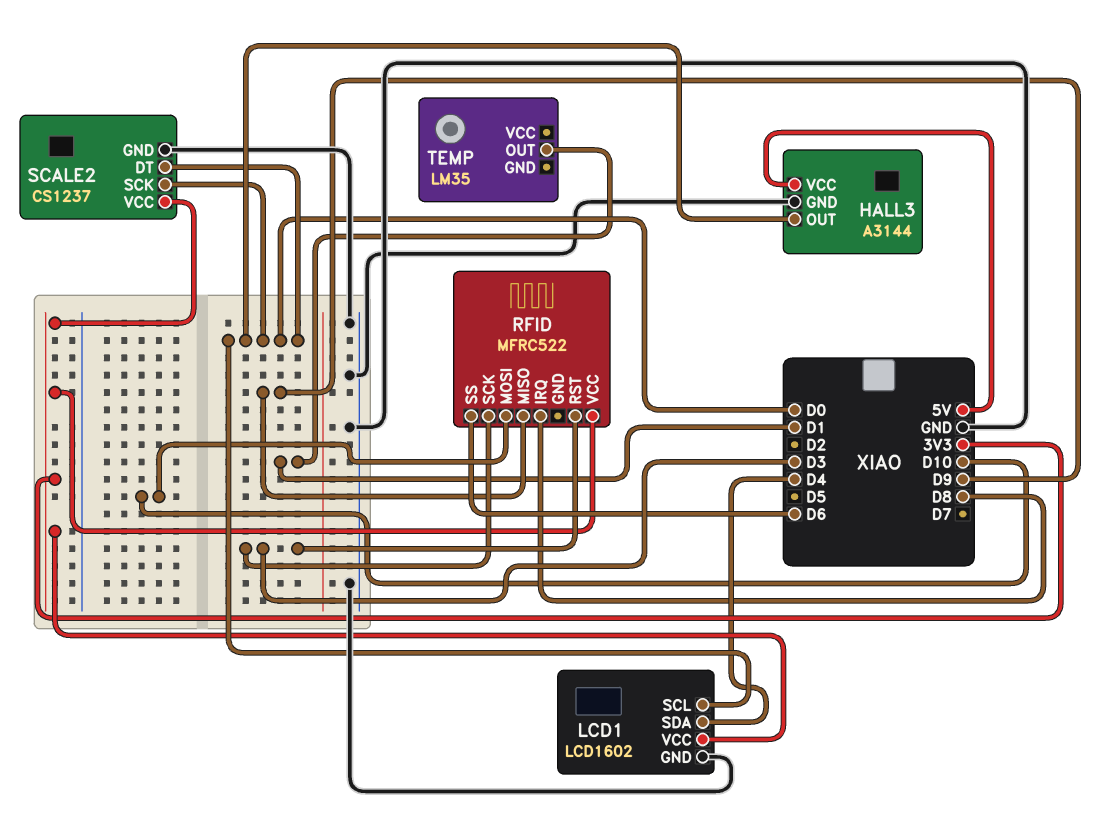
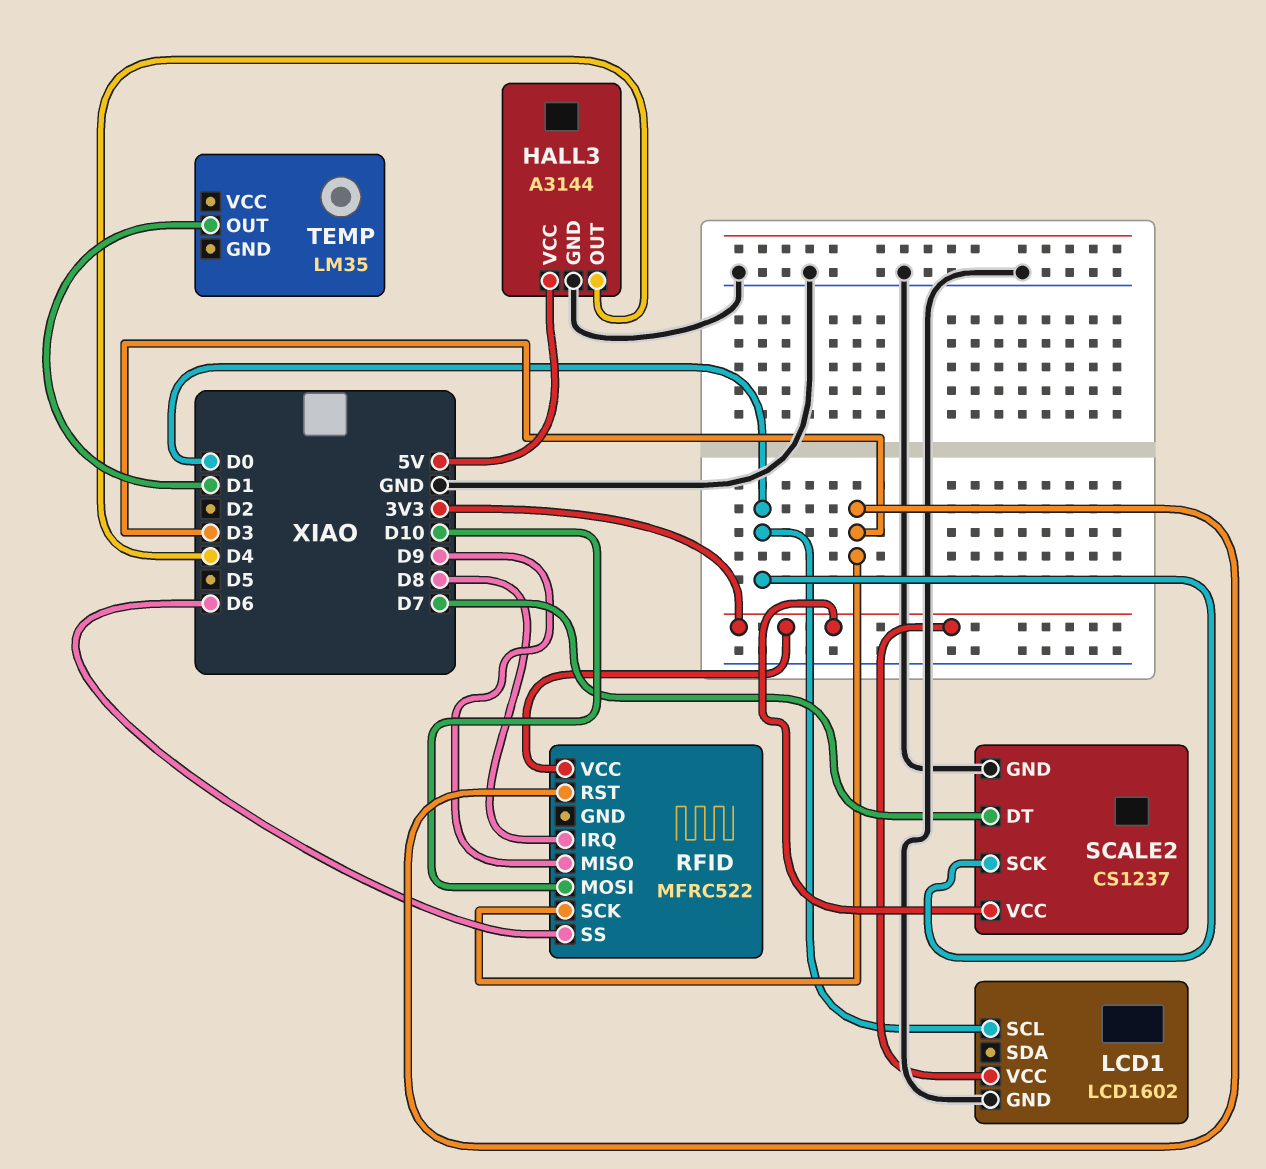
HALL3 pin OUT: D0 -> D4
LCD1 pin SDA: D4 -> none
SCALE2 pin DT: D0 -> D7

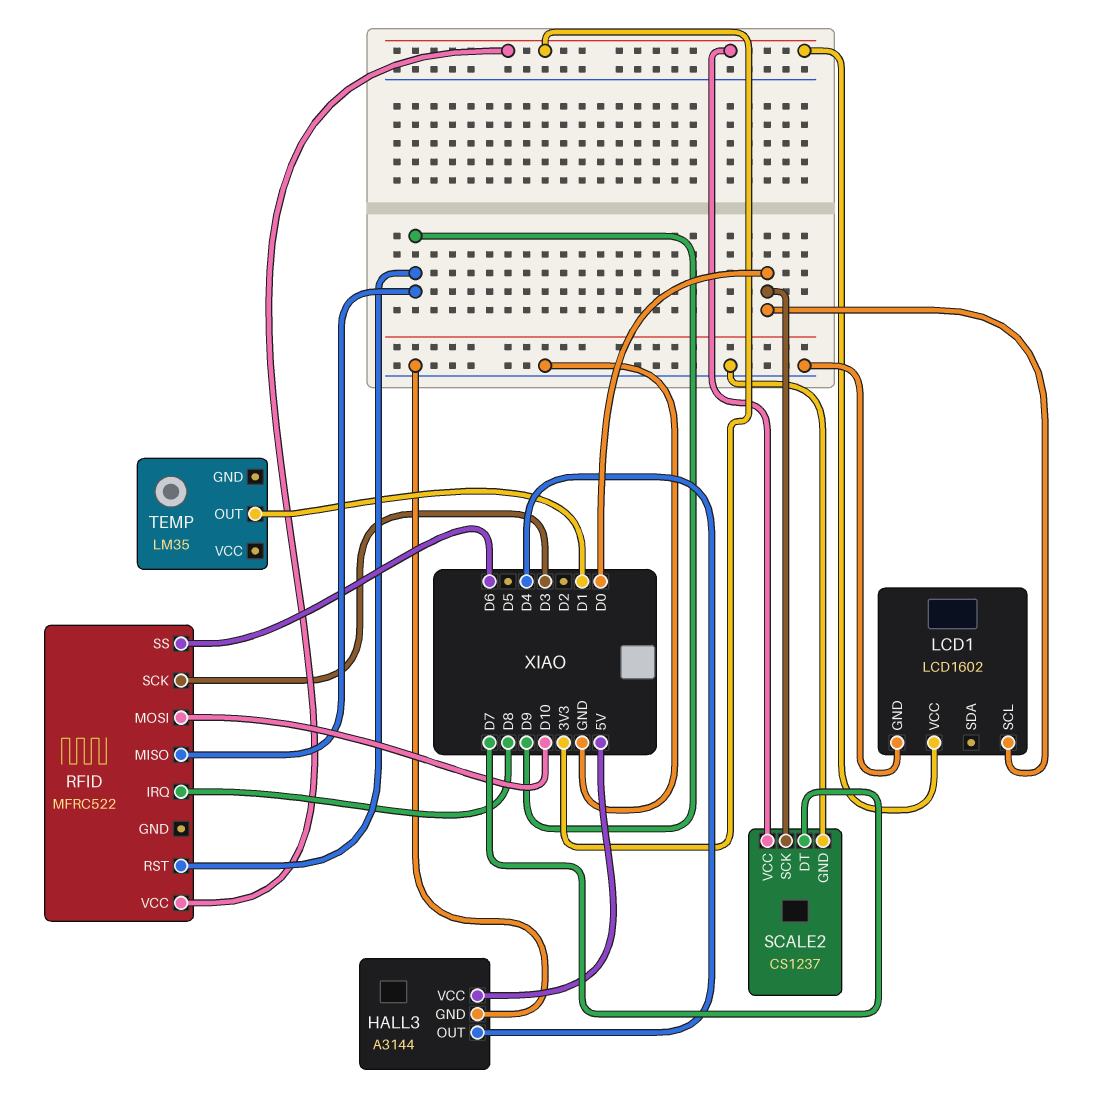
RFID pin RST: D3 -> D9

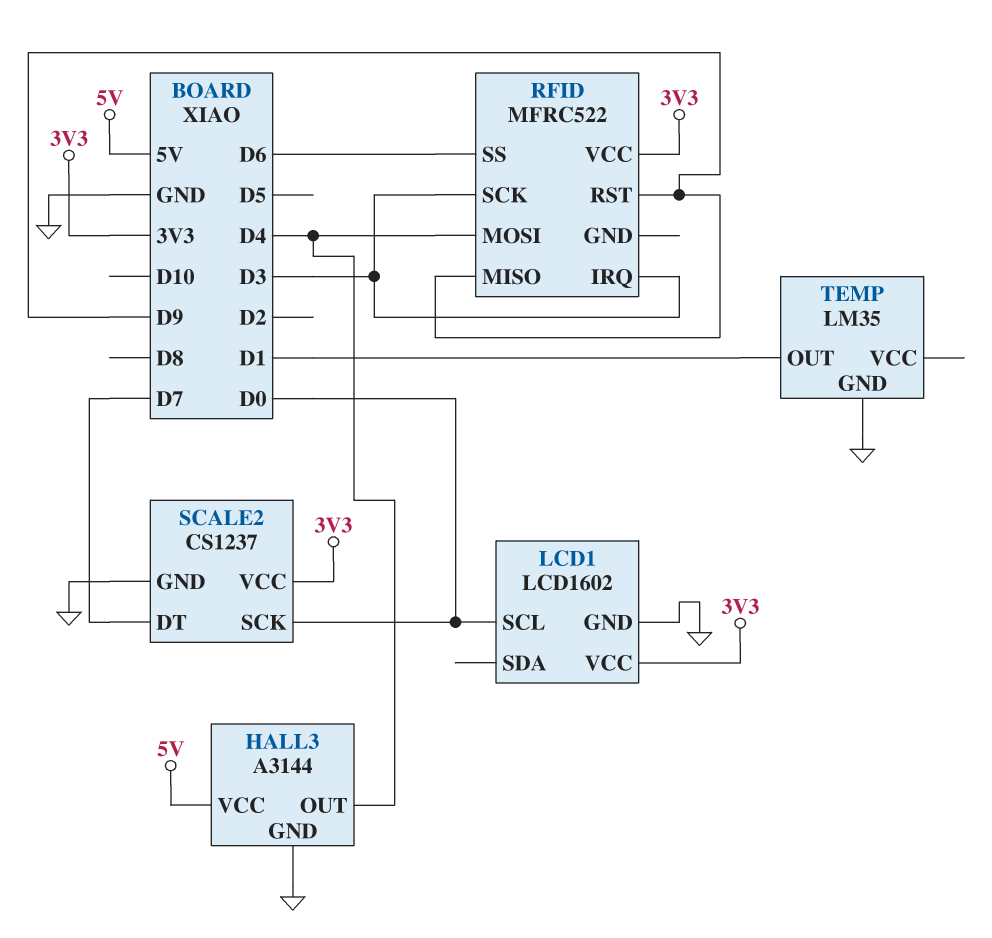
RFID pin IRQ: D8 -> D3
RFID pin MOSI: D10 -> D4
TEMP pin GND: none -> GND

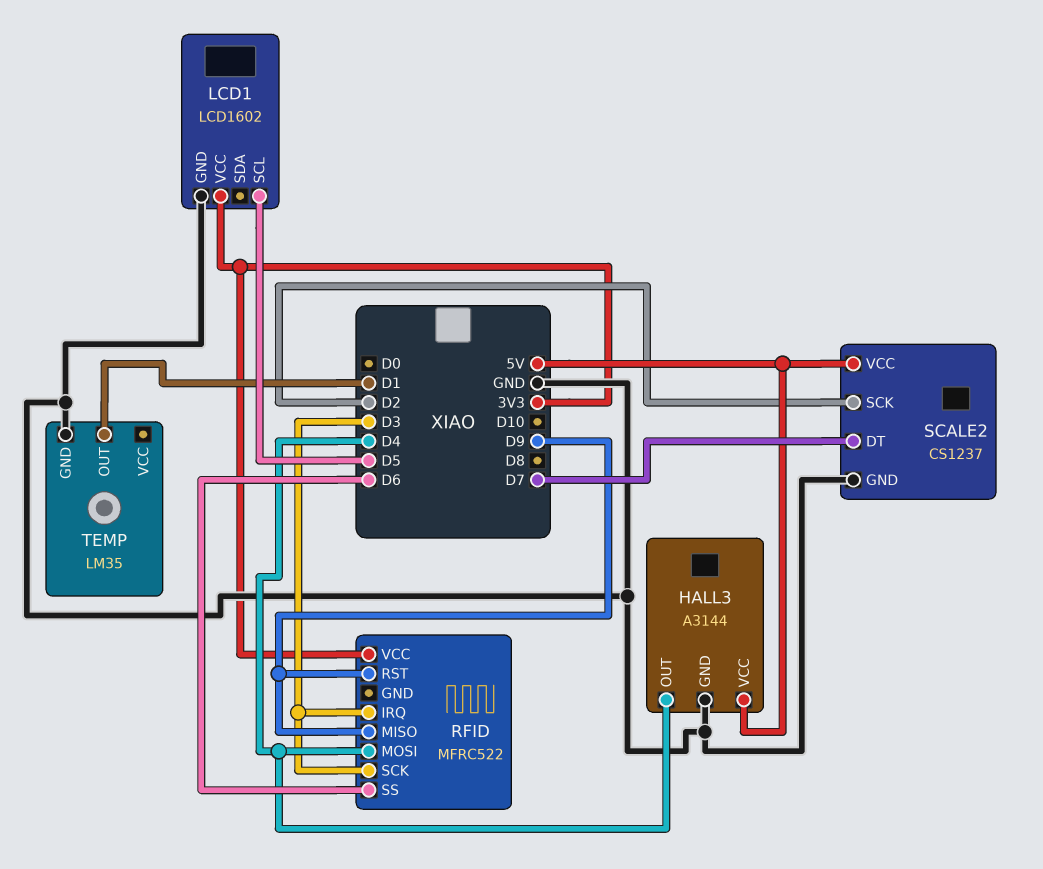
LCD1 pin SCL: D0 -> D5
SCALE2 pin SCK: D0 -> D2
SCALE2 pin VCC: 3V3 -> 5V

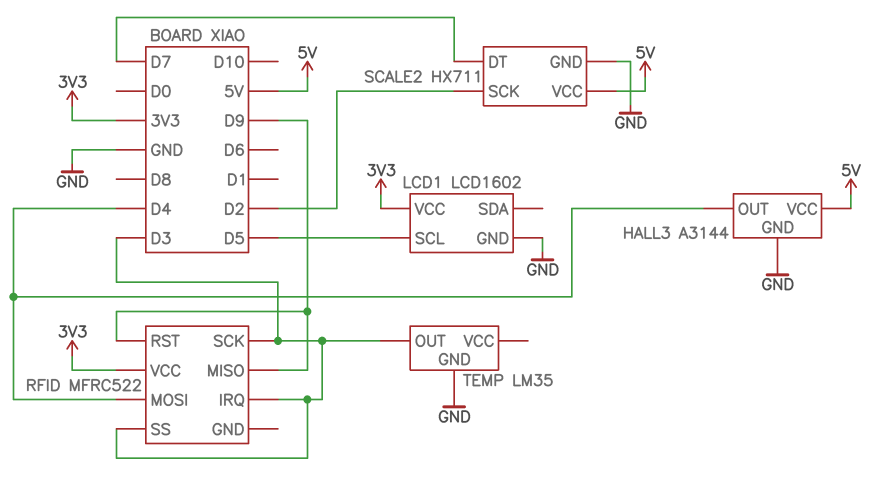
RFID pin SS: D6 -> D3
SCALE2: CS1237 -> HX711
TEMP pin OUT: D1 -> D3

